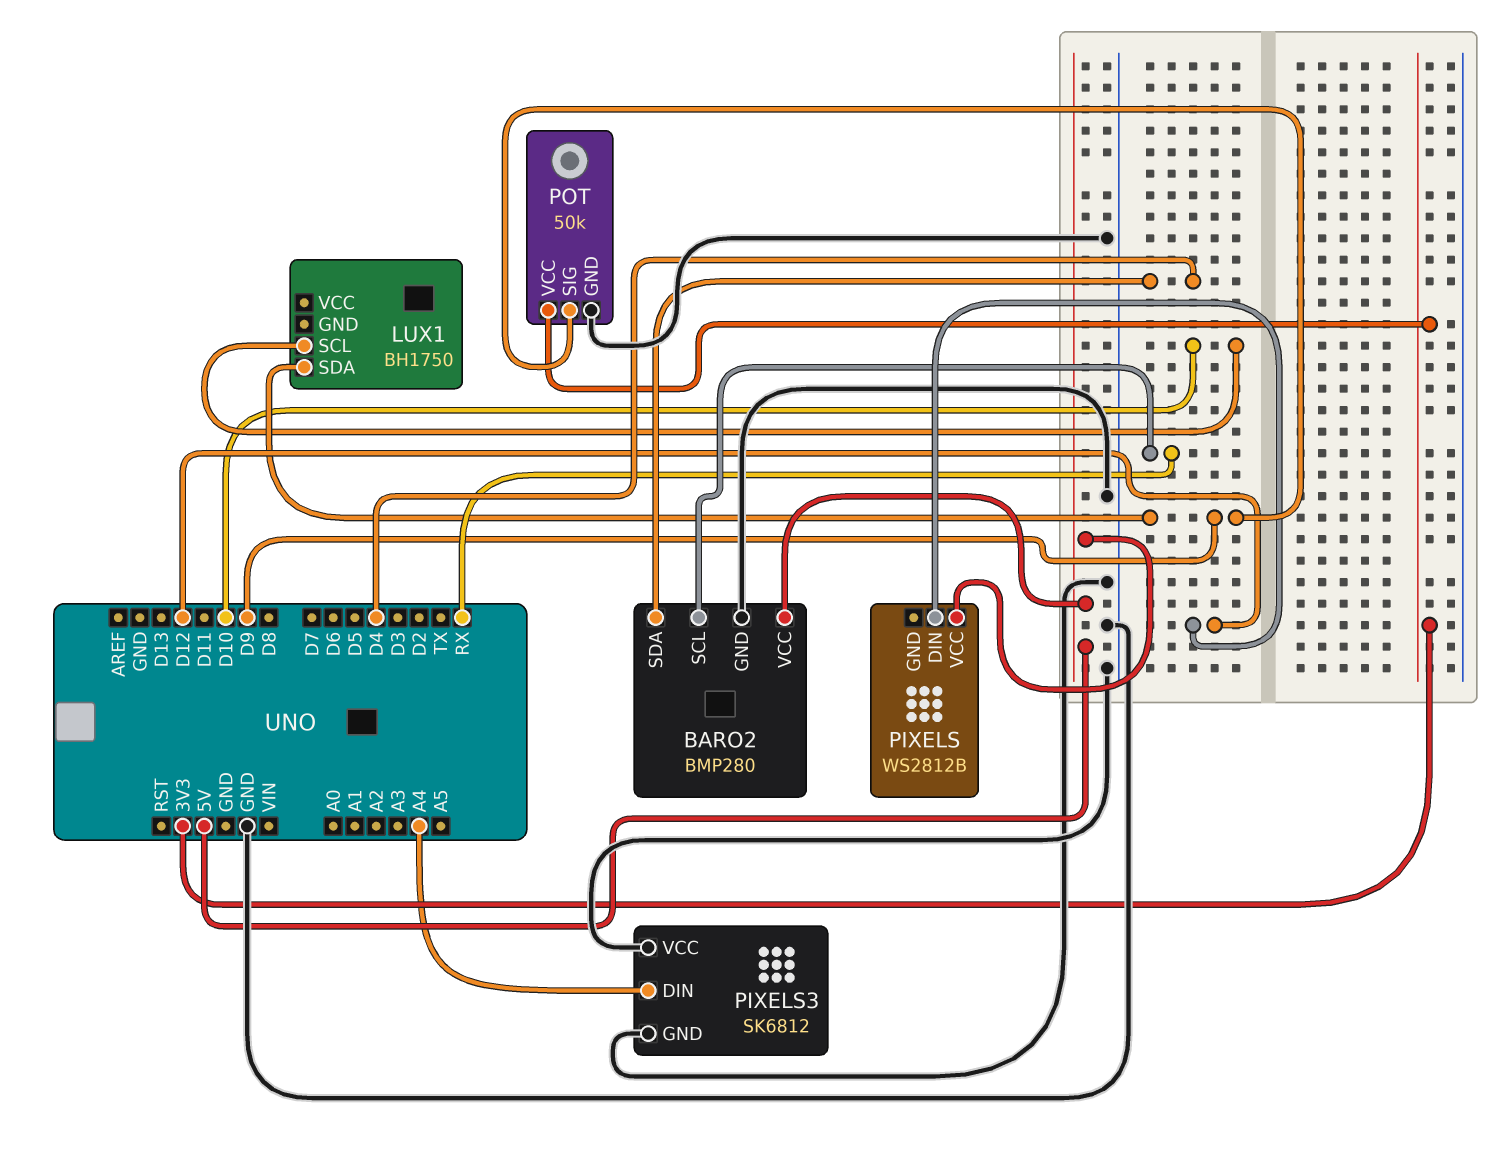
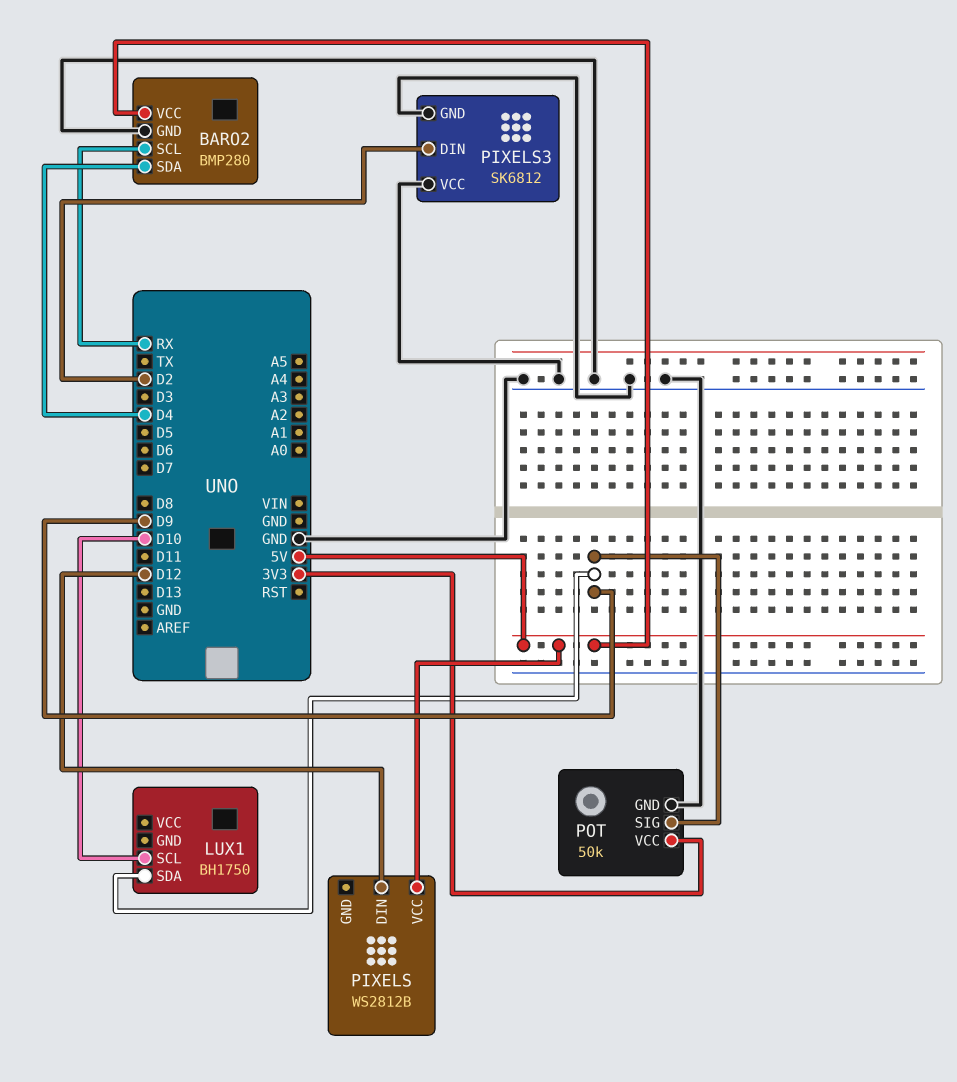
PIXELS3 pin DIN: A4 -> D2

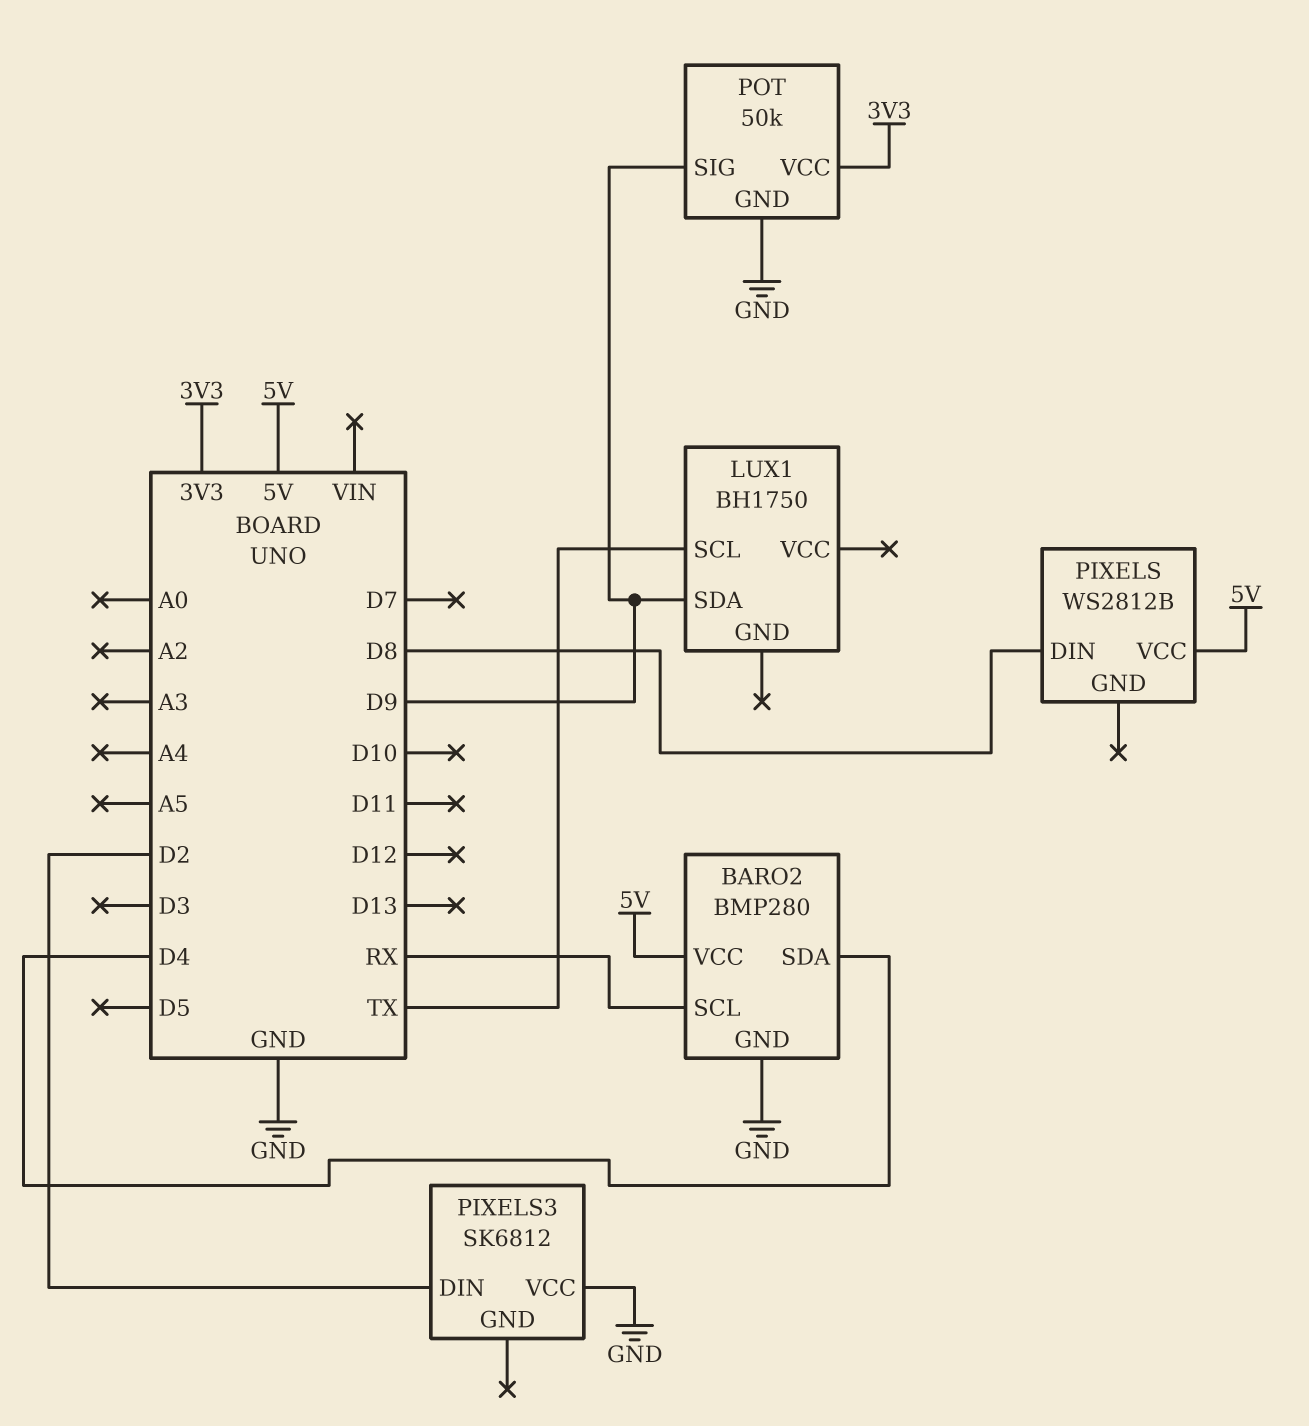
LUX1 pin SCL: D10 -> TX
PIXELS pin DIN: D12 -> D8
PIXELS3 pin GND: GND -> none

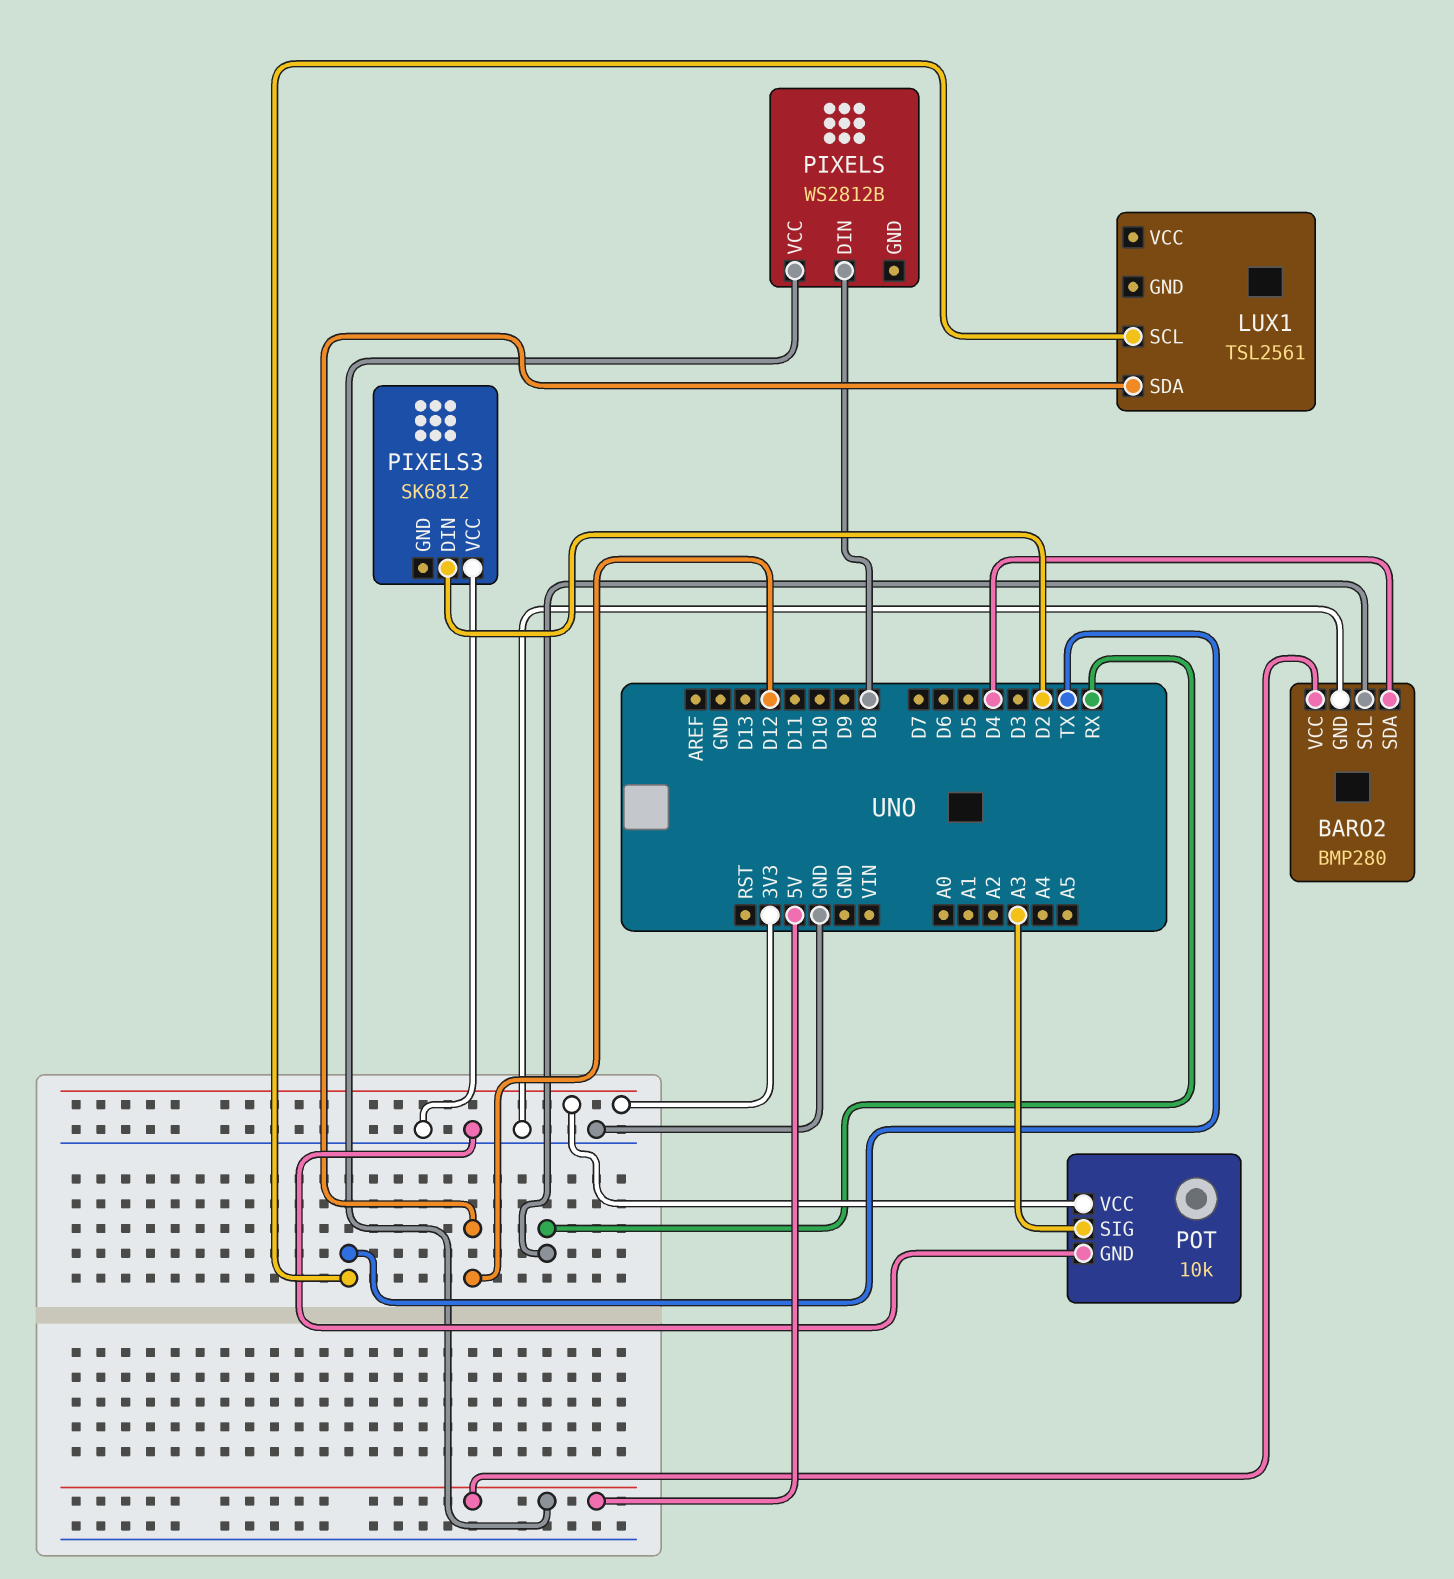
LUX1: BH1750 -> TSL2561
LUX1 pin SDA: D9 -> D12
POT: 50k -> 10k
POT pin SIG: D9 -> A3

